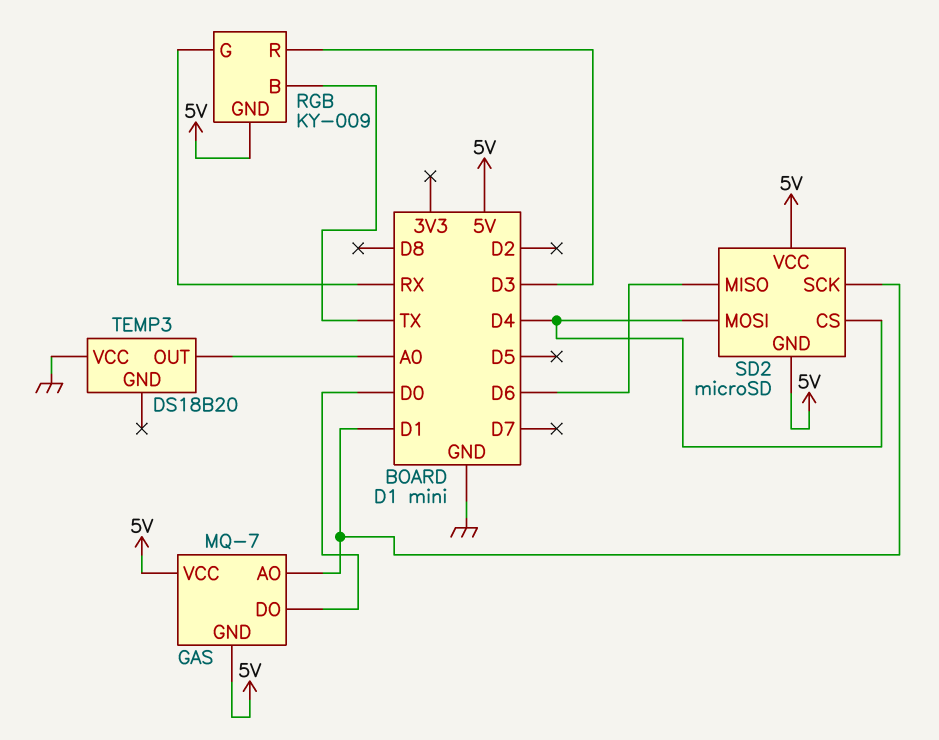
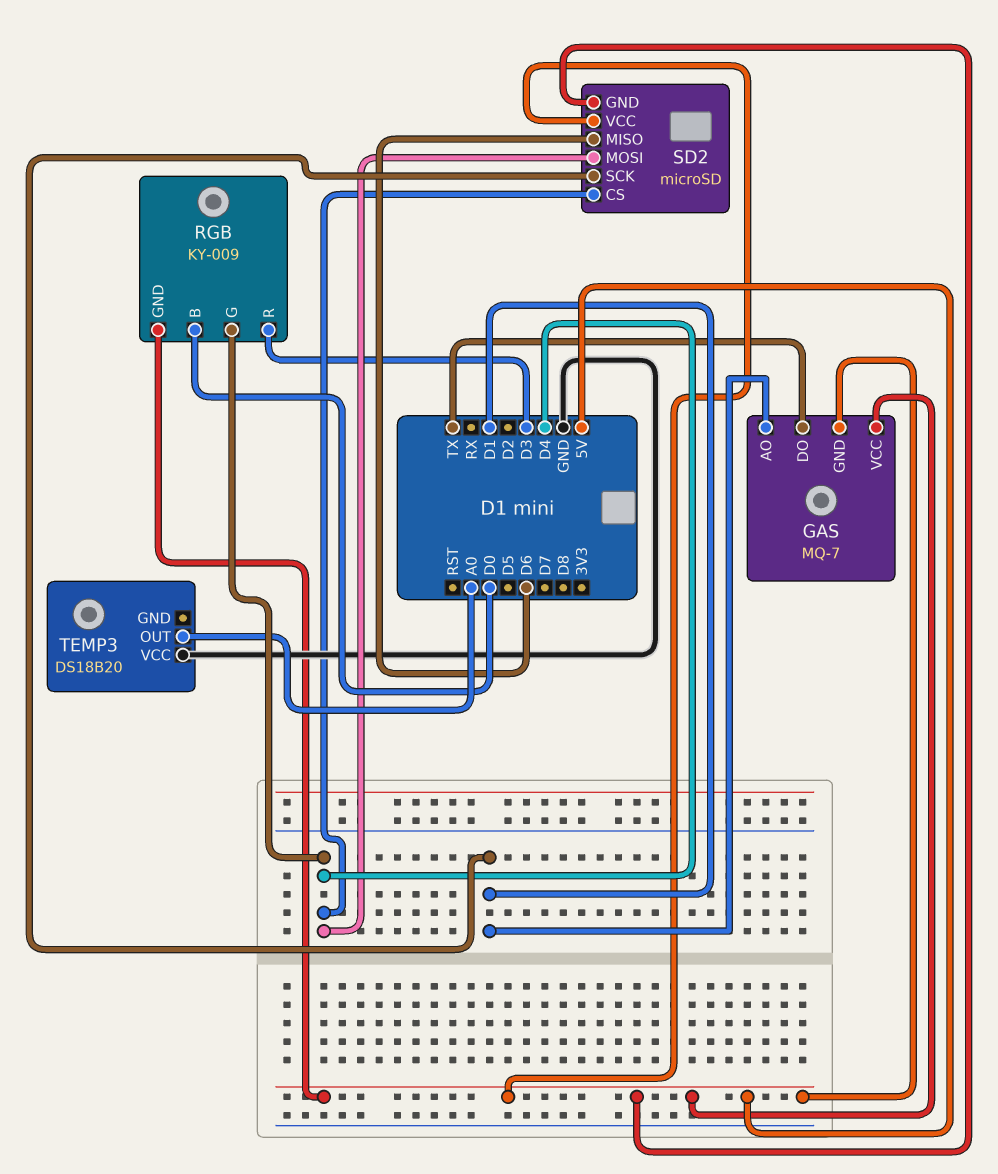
GAS pin DO: D0 -> TX
RGB pin B: TX -> D0
RGB pin G: RX -> D4

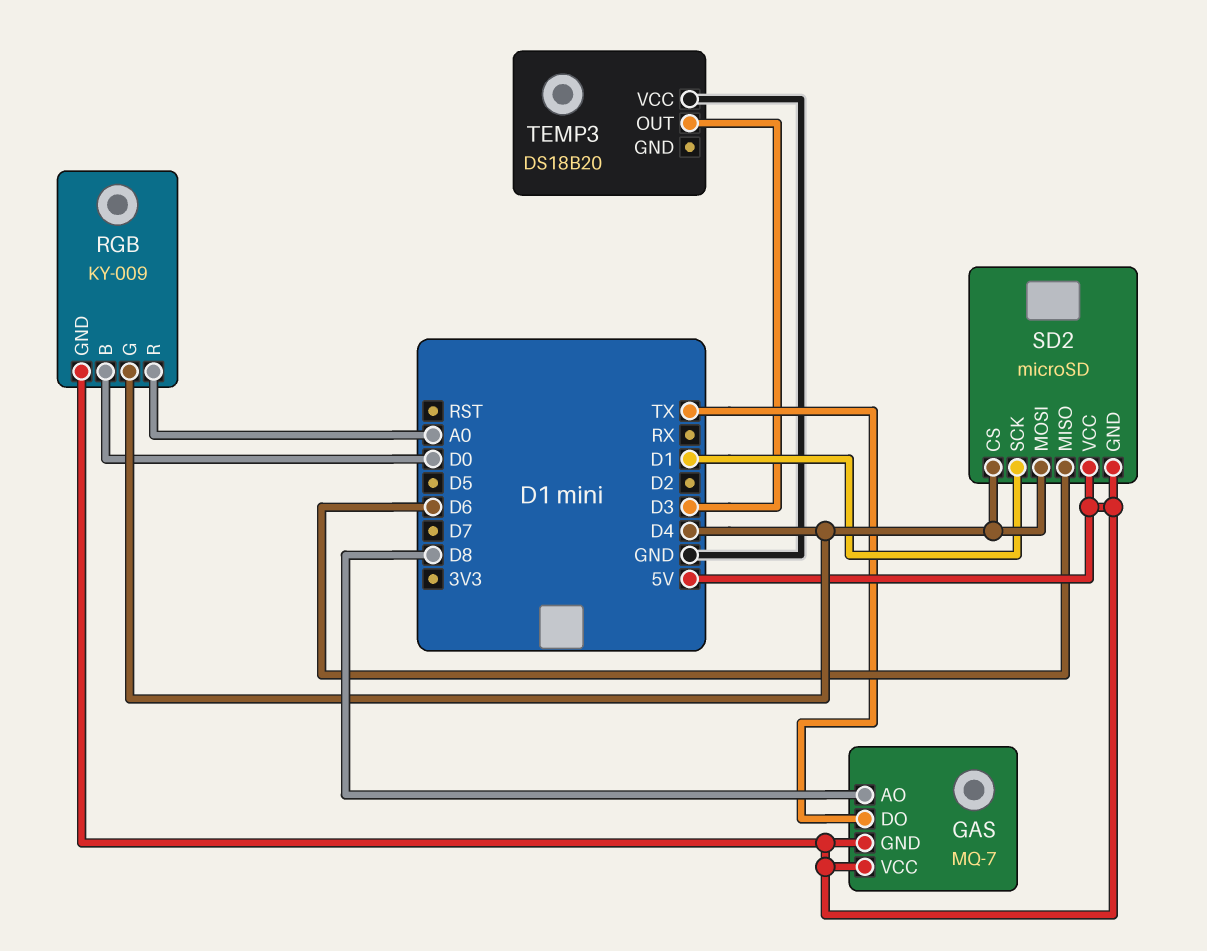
GAS pin AO: D1 -> D8
RGB pin R: D3 -> A0
TEMP3 pin OUT: A0 -> D3

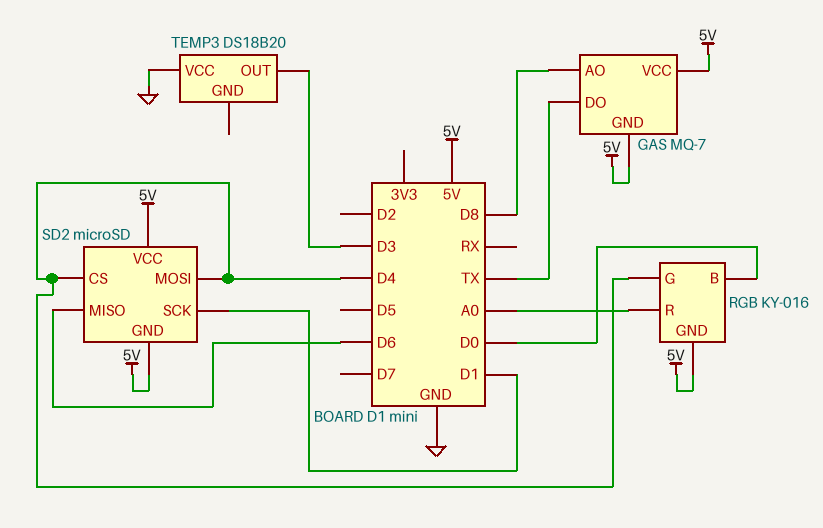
RGB: KY-009 -> KY-016

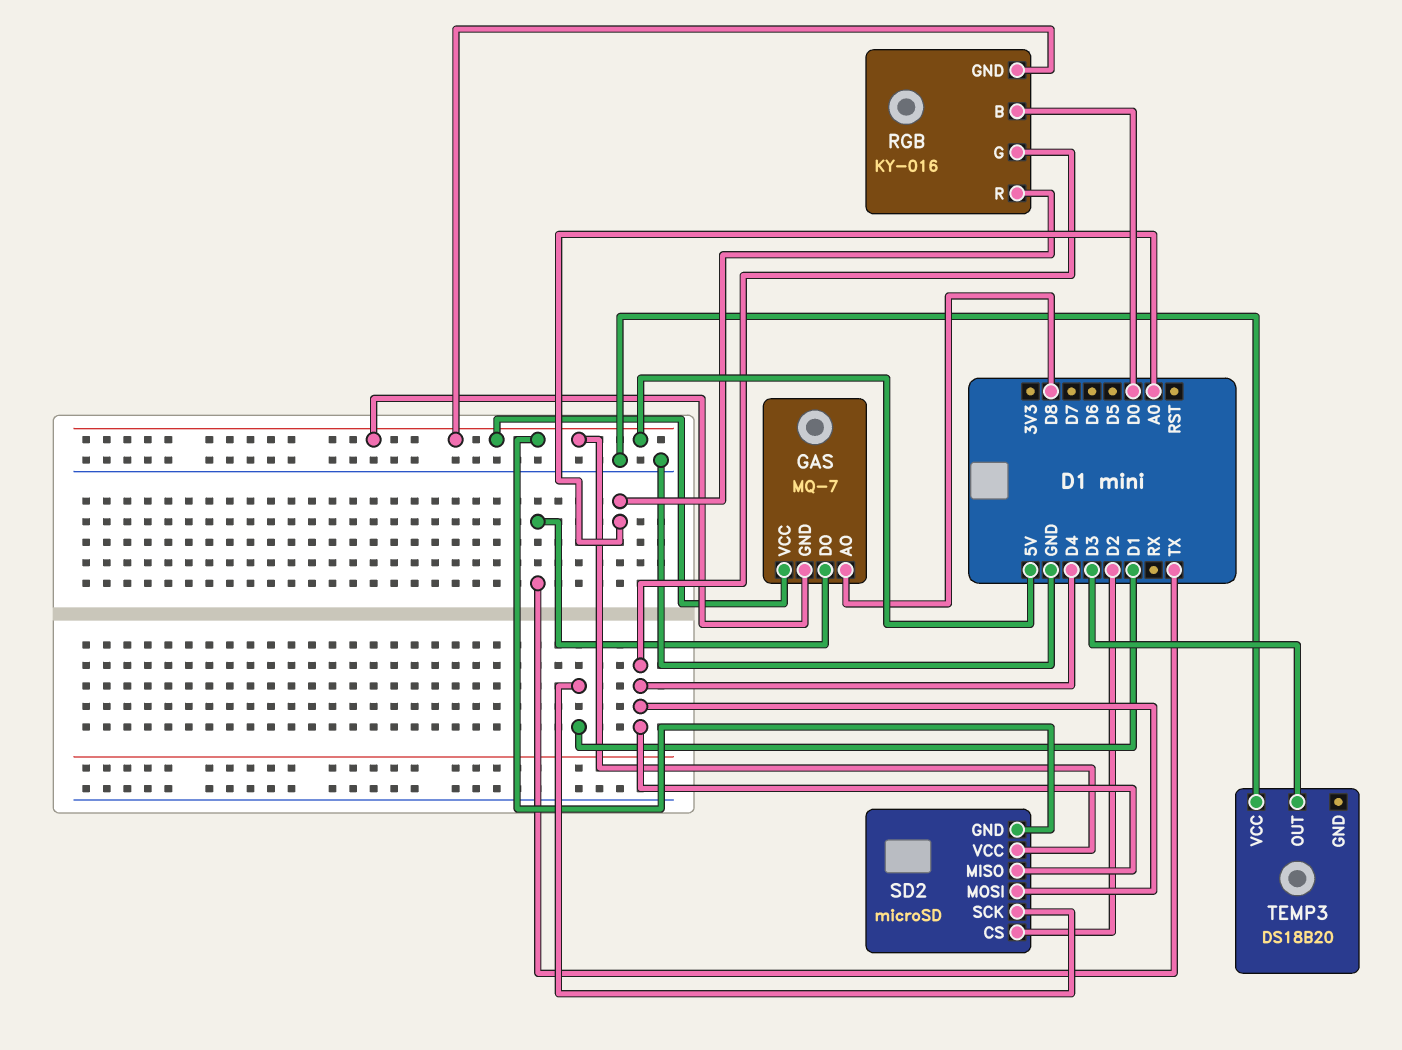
SD2 pin CS: D4 -> D2
SD2 pin MISO: D6 -> D4

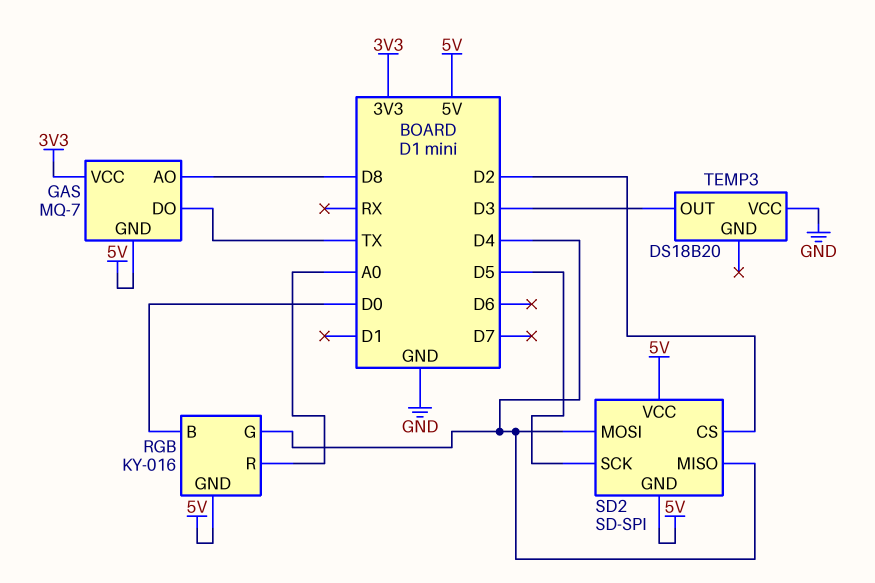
GAS pin VCC: 5V -> 3V3
SD2: microSD -> SD-SPI
SD2 pin SCK: D1 -> D5

